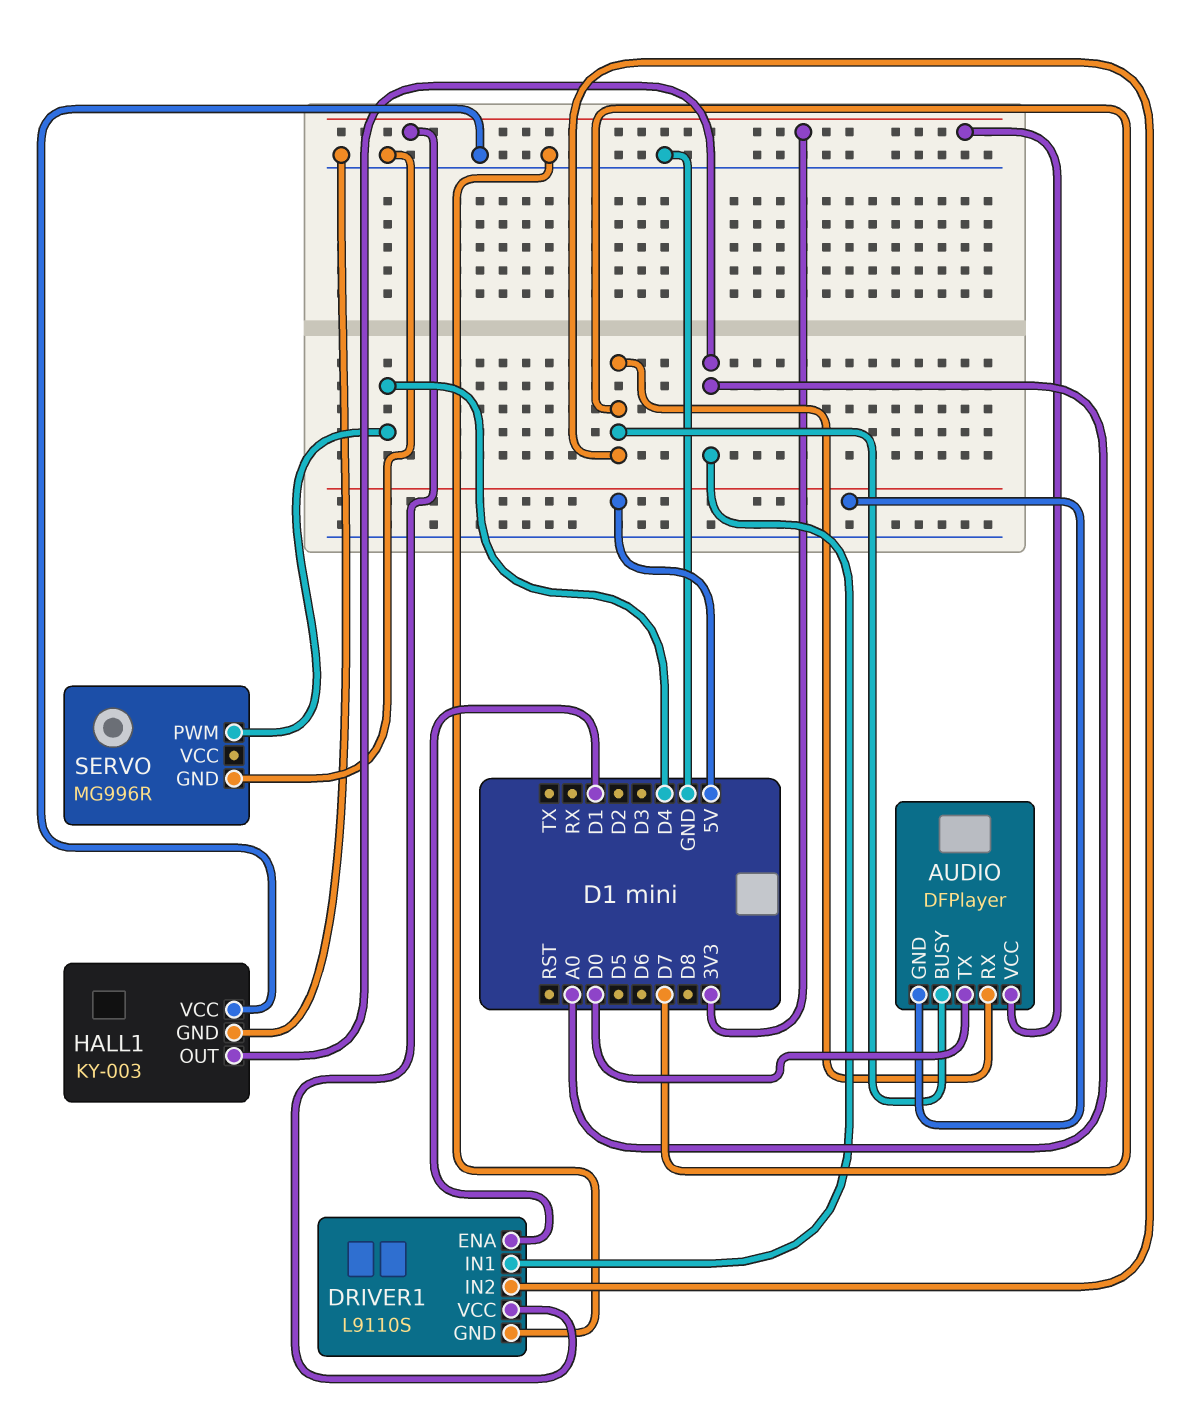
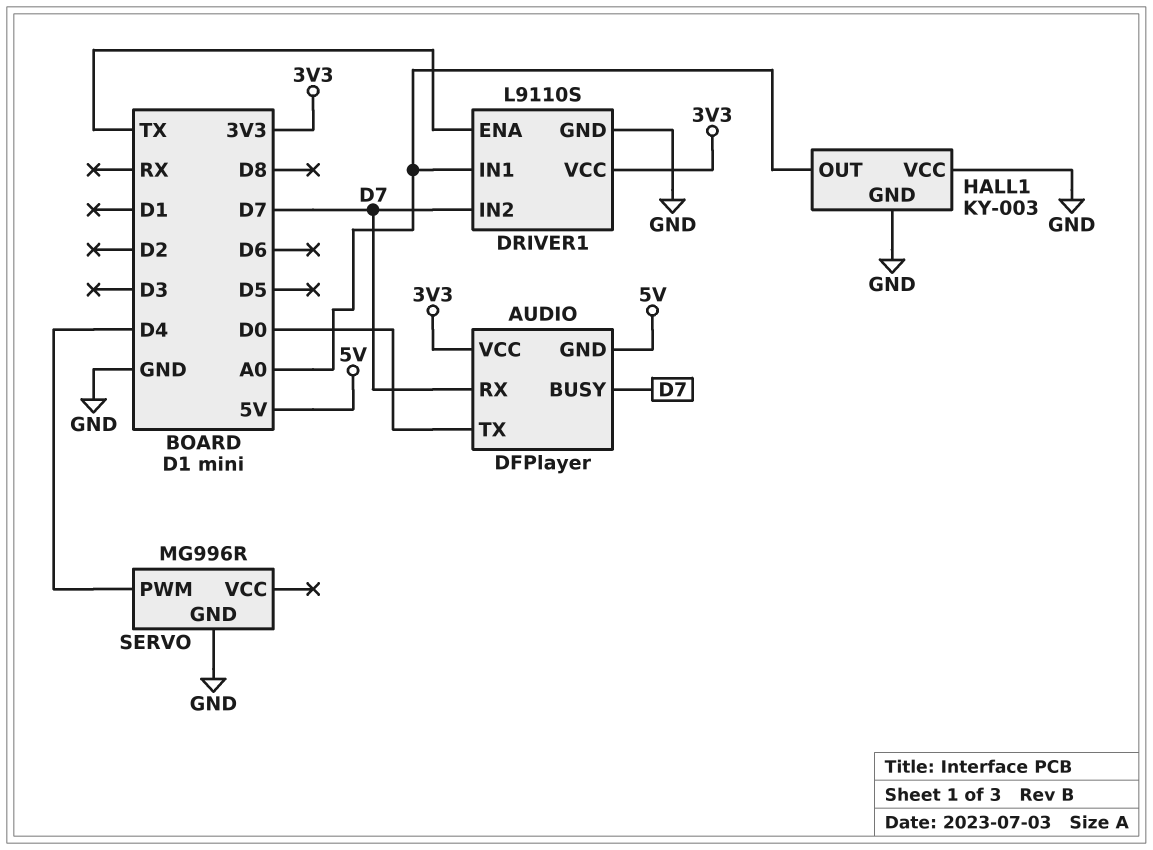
DRIVER1 pin ENA: D1 -> TX

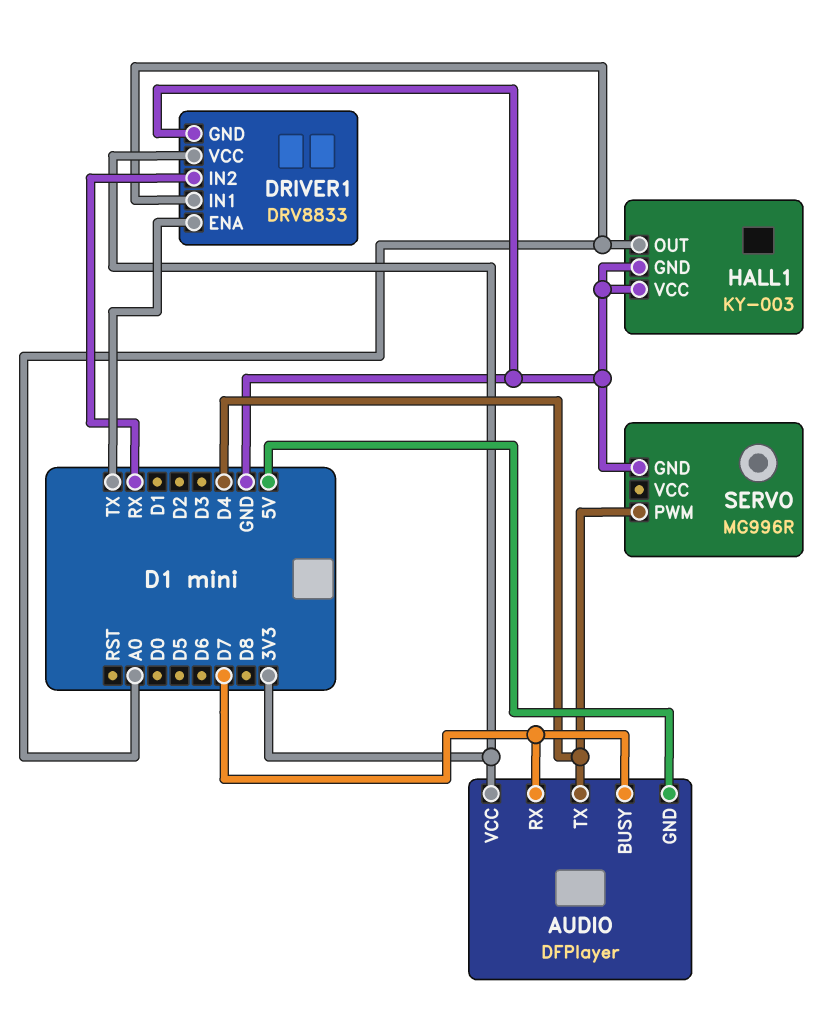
AUDIO pin TX: D0 -> D4
DRIVER1: L9110S -> DRV8833
DRIVER1 pin IN2: D7 -> RX

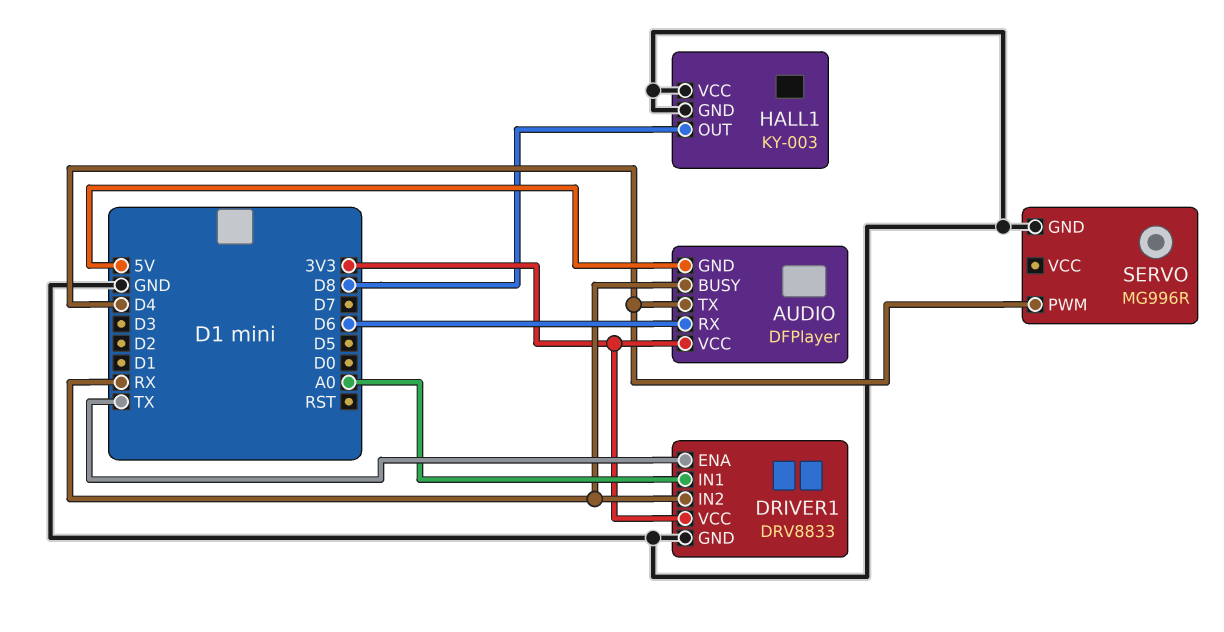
AUDIO pin BUSY: D7 -> RX
AUDIO pin RX: D7 -> D6
HALL1 pin OUT: A0 -> D8

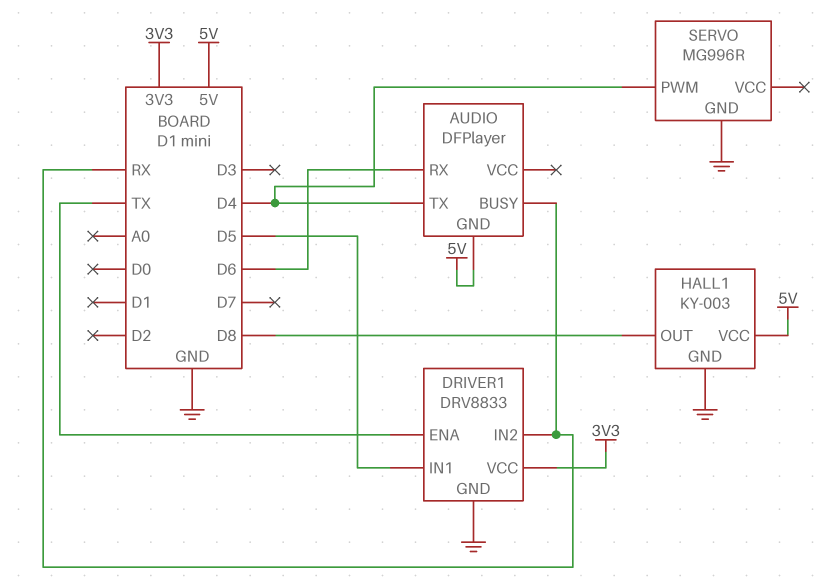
AUDIO pin VCC: 3V3 -> none
DRIVER1 pin IN1: A0 -> D5
HALL1 pin VCC: GND -> 5V

